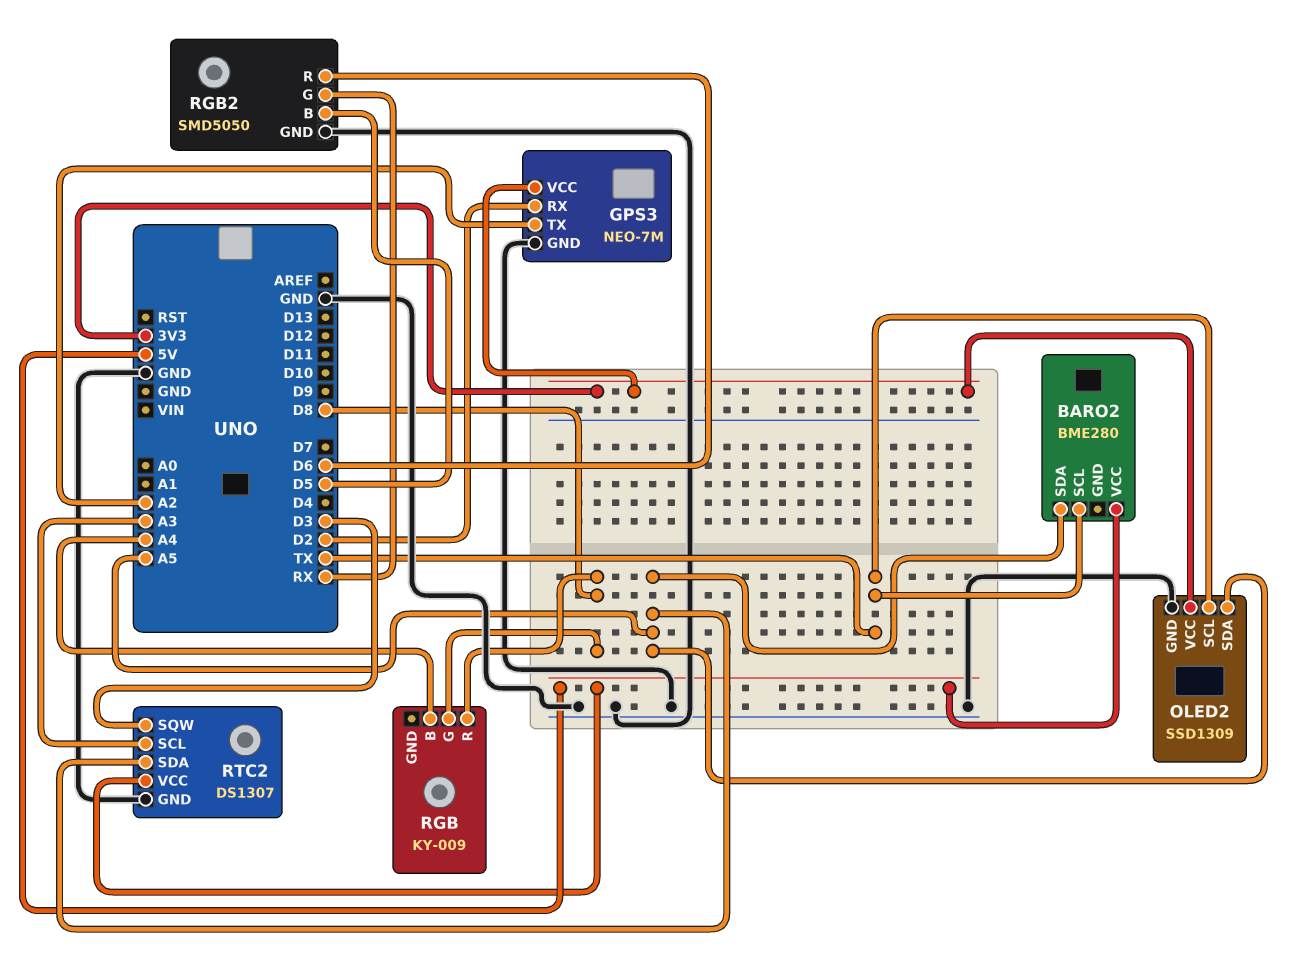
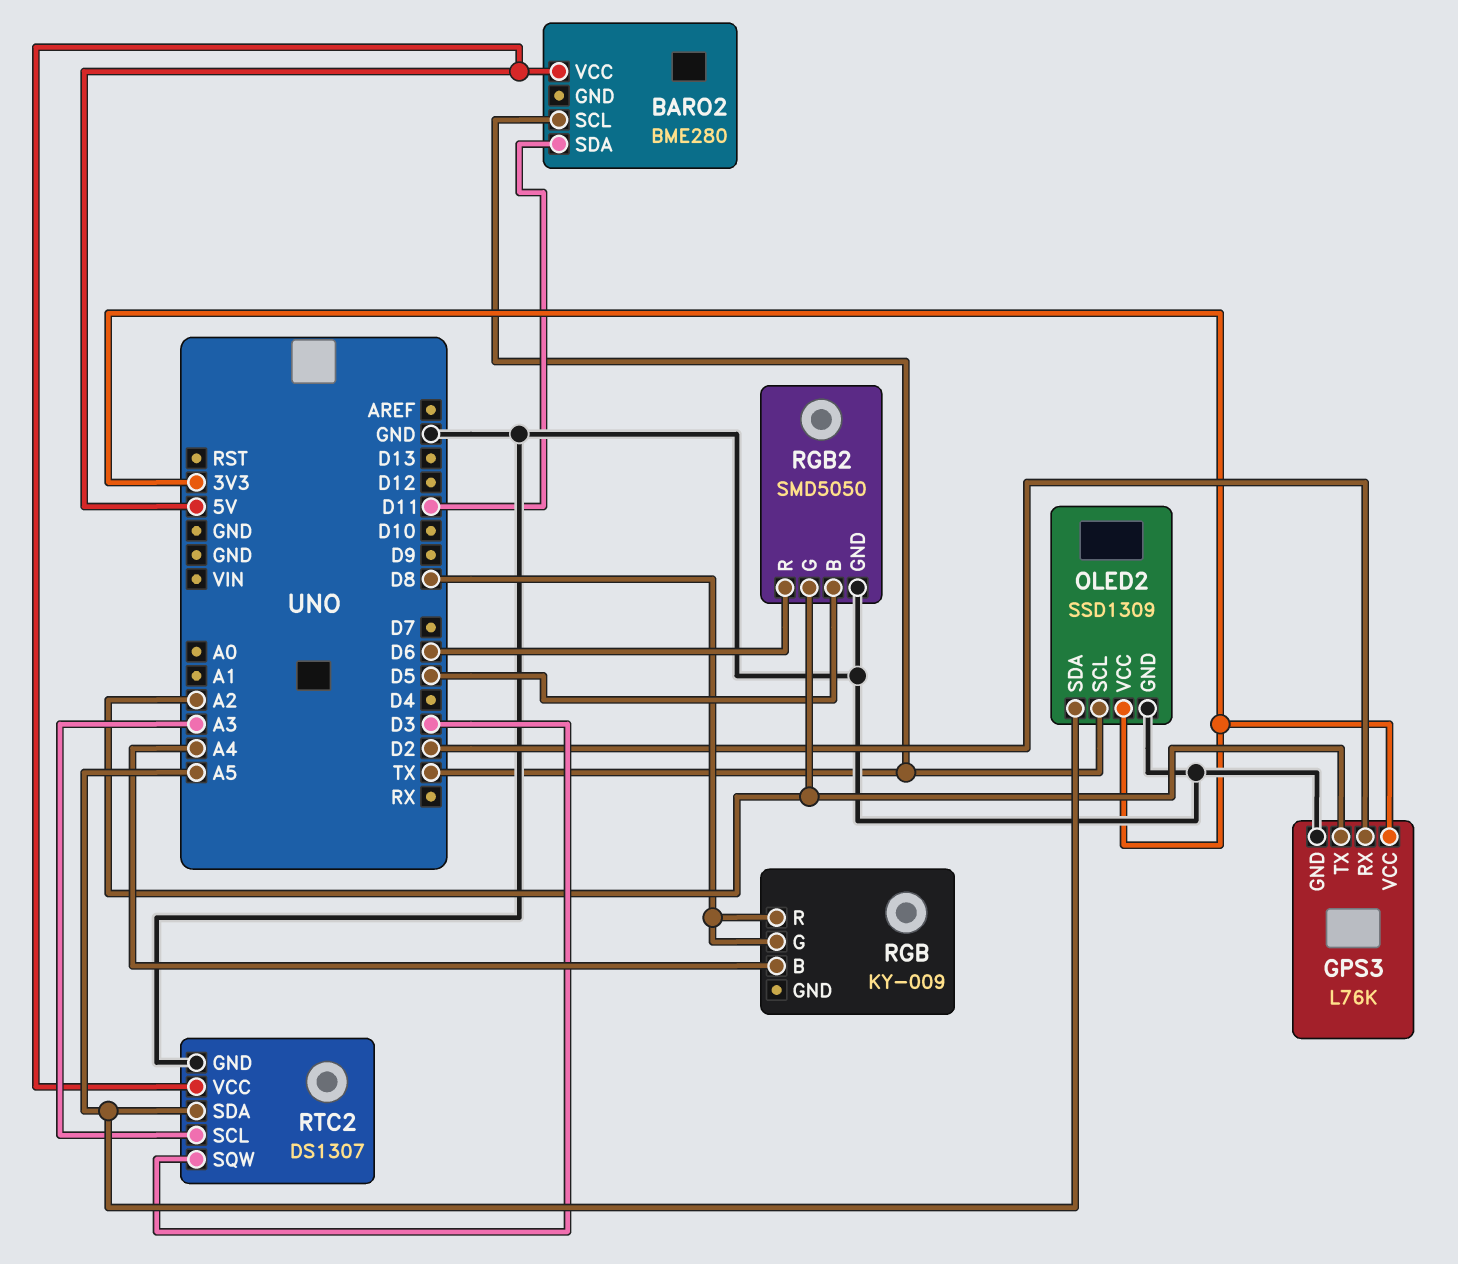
BARO2 pin SDA: A5 -> D11
GPS3: NEO-7M -> L76K
RGB2 pin G: RX -> A2

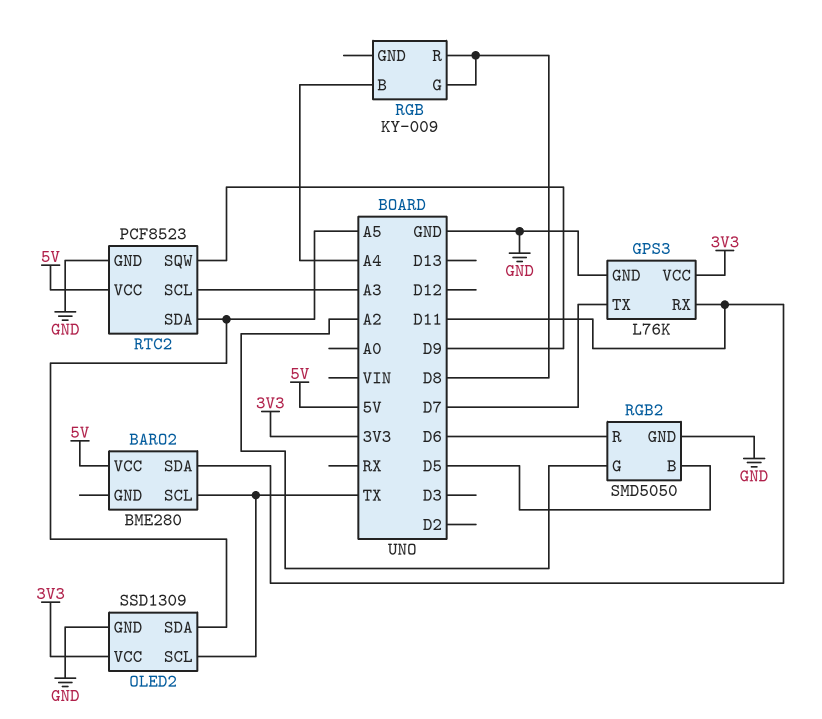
GPS3 pin RX: D2 -> D11
GPS3 pin TX: A2 -> D7
RTC2: DS1307 -> PCF8523
RTC2 pin SQW: D3 -> D9

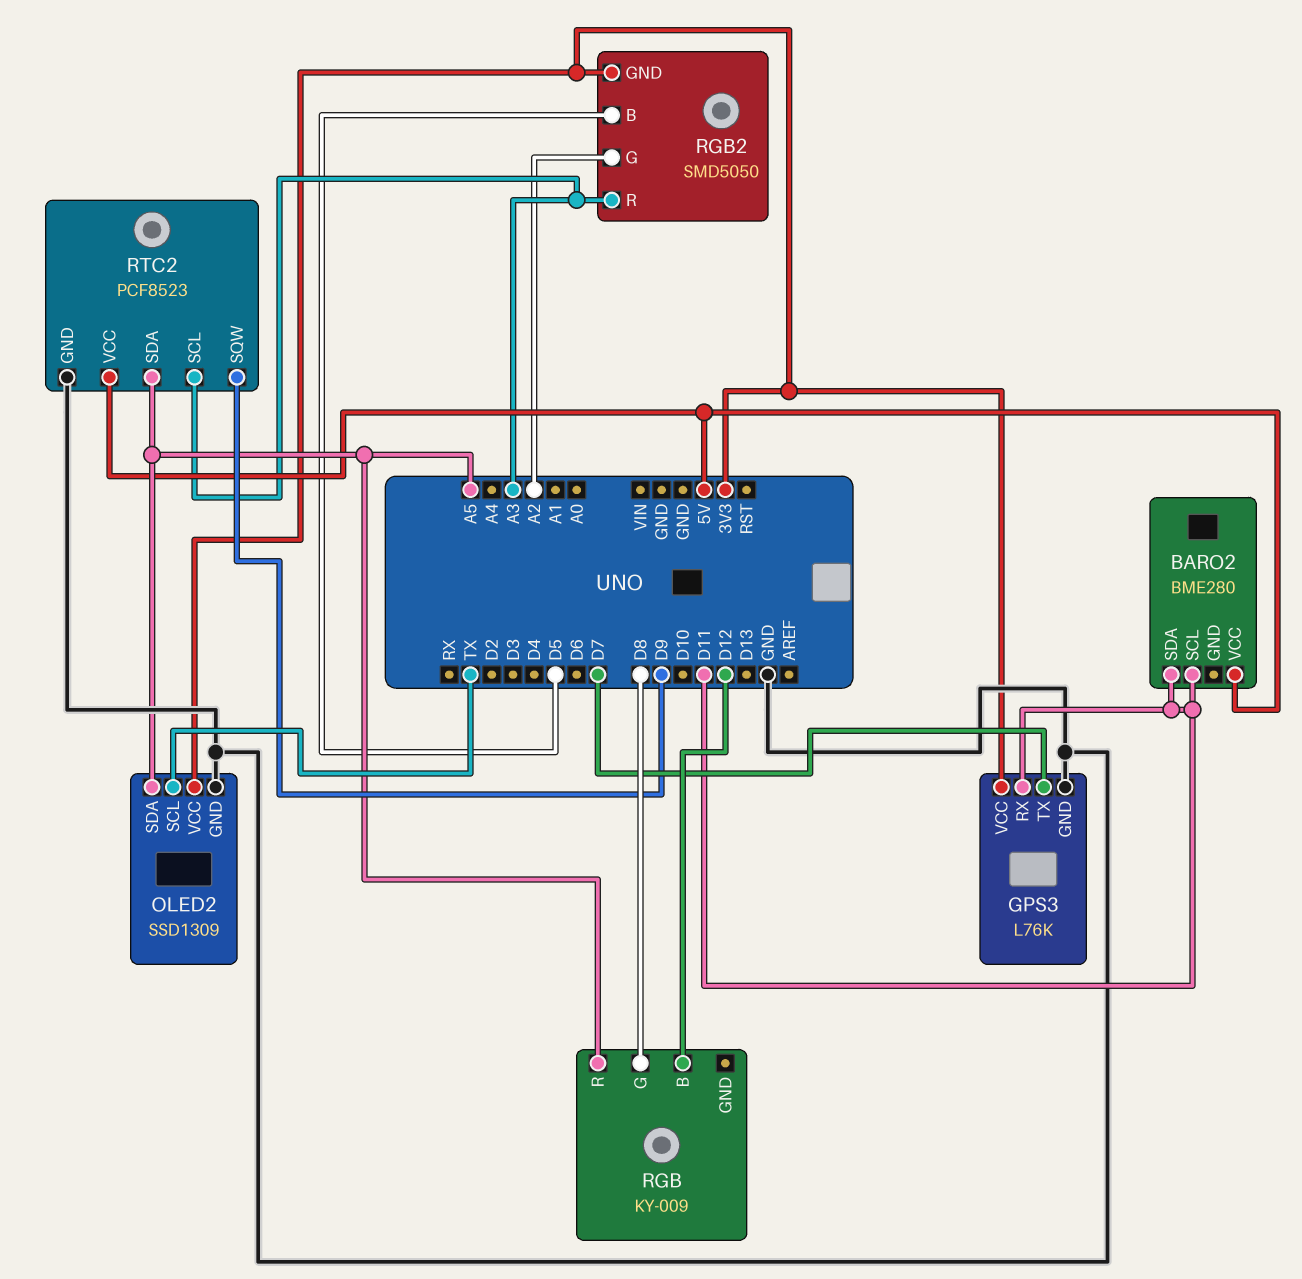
BARO2 pin SCL: TX -> D11
RGB pin B: A4 -> D12
RGB pin R: D8 -> A5
RGB2 pin GND: GND -> 3V3
RGB2 pin R: D6 -> A3

